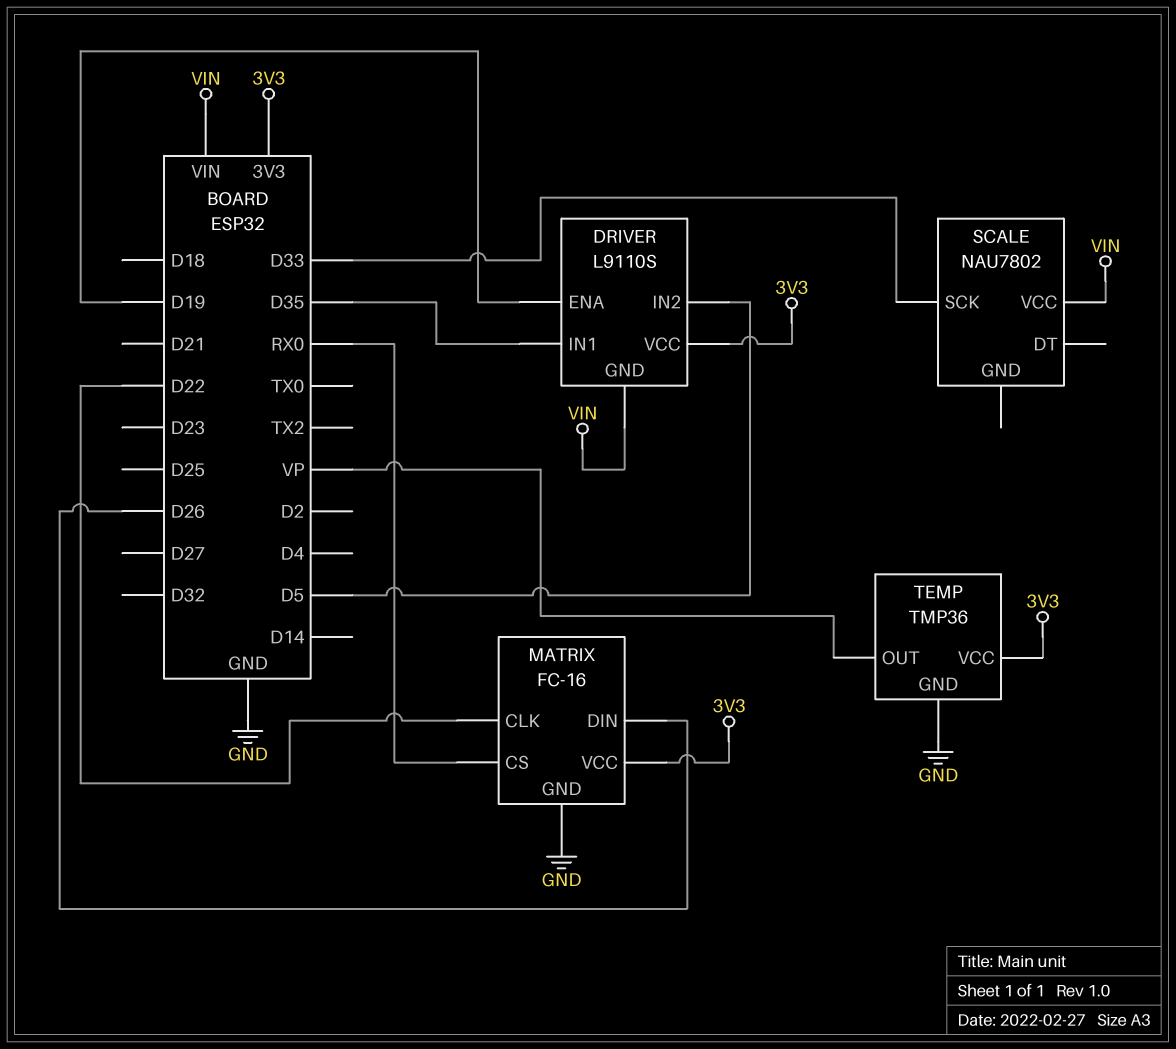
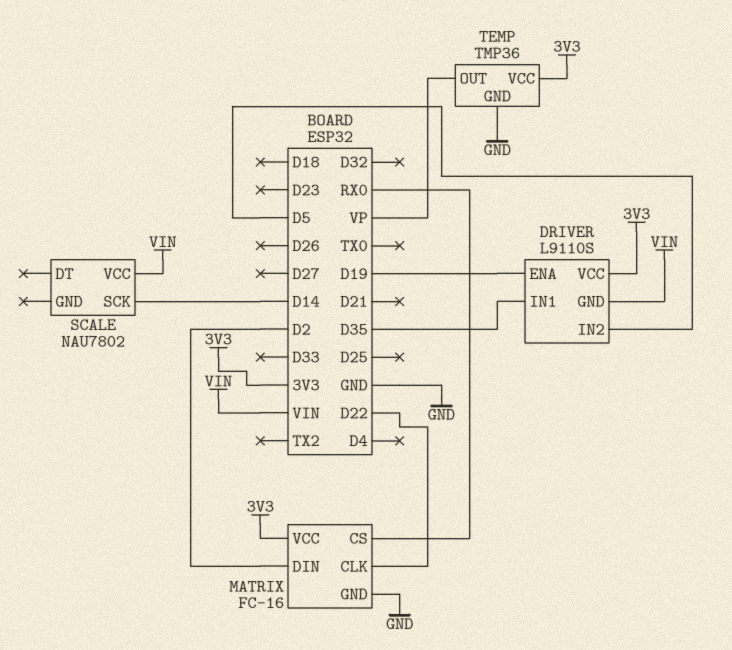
MATRIX pin DIN: D26 -> D2
SCALE pin SCK: D33 -> D14

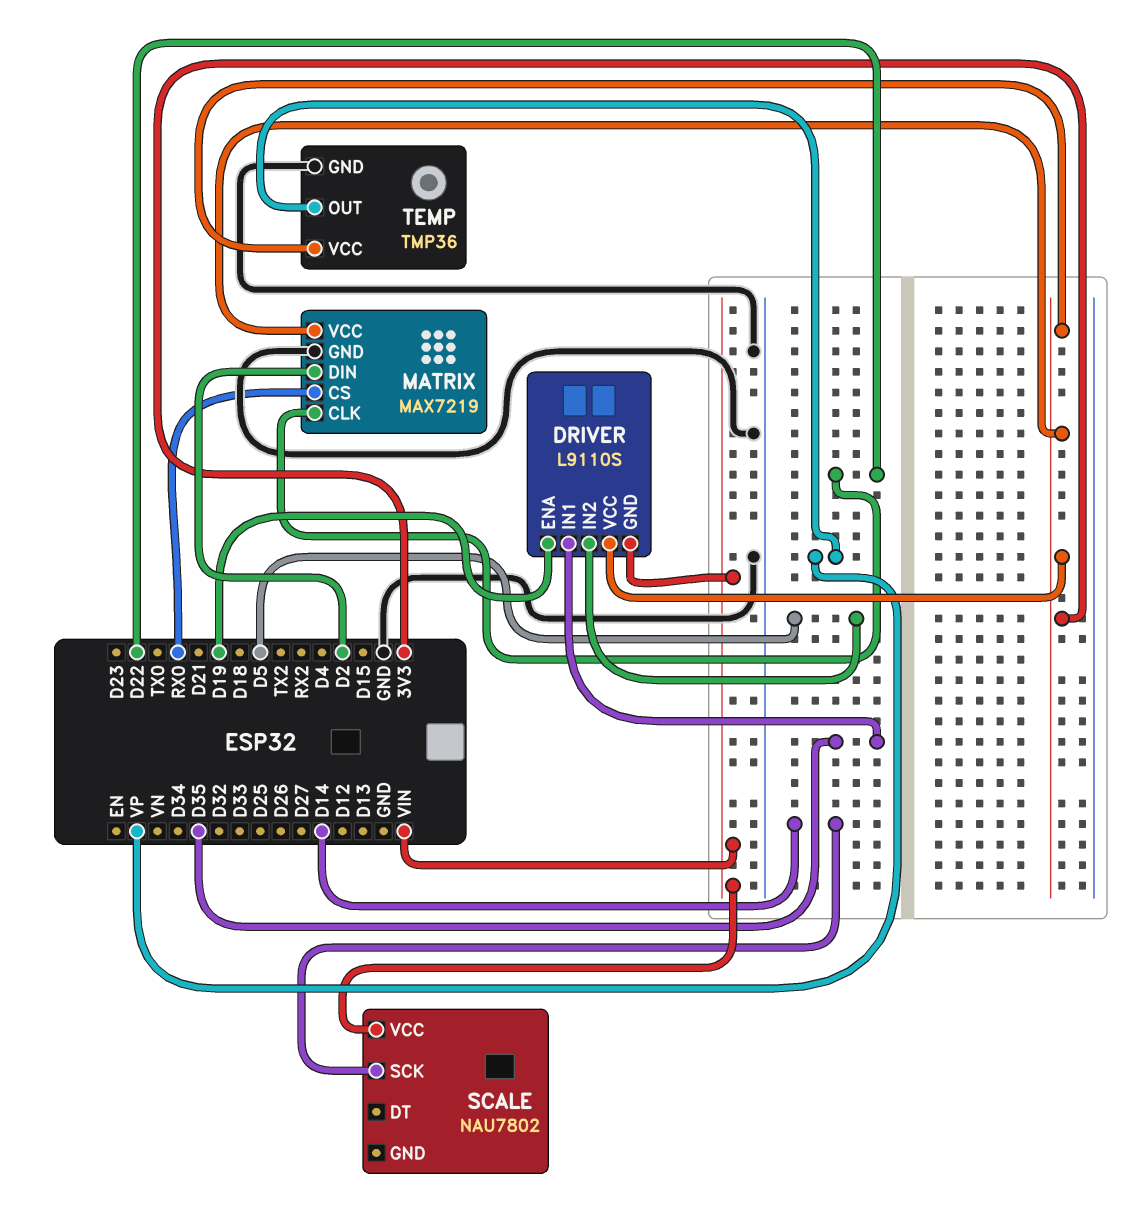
MATRIX: FC-16 -> MAX7219

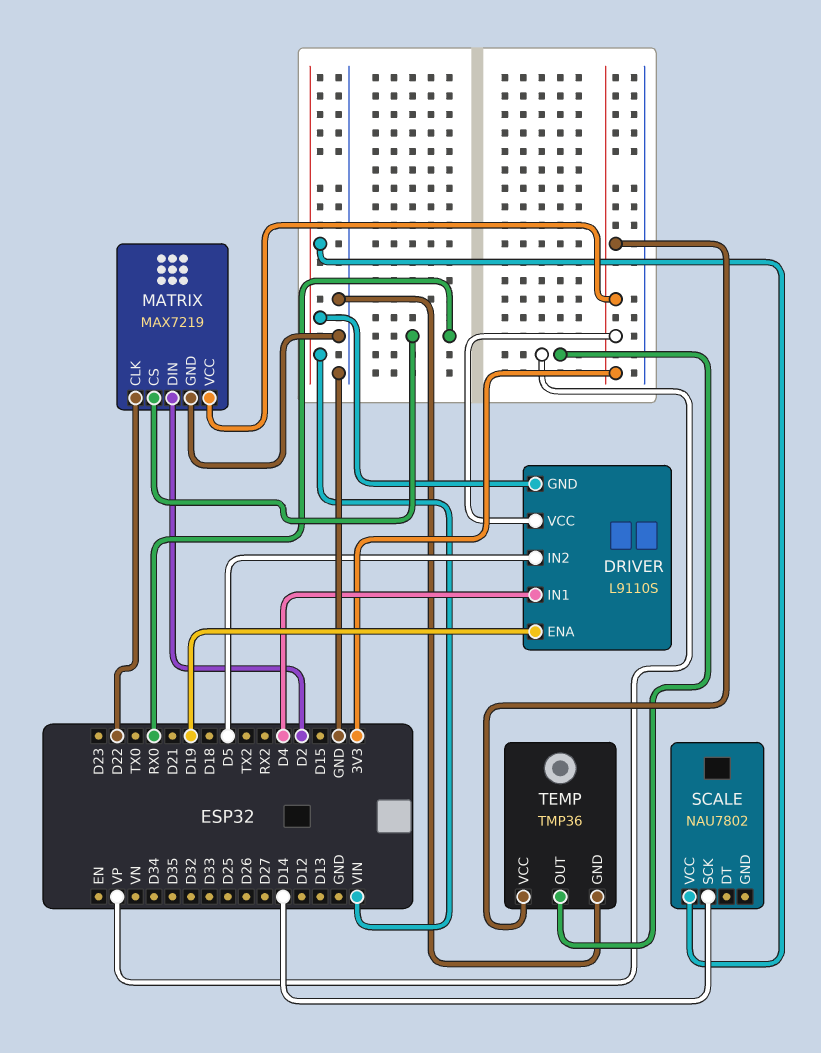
DRIVER pin IN1: D35 -> D4

